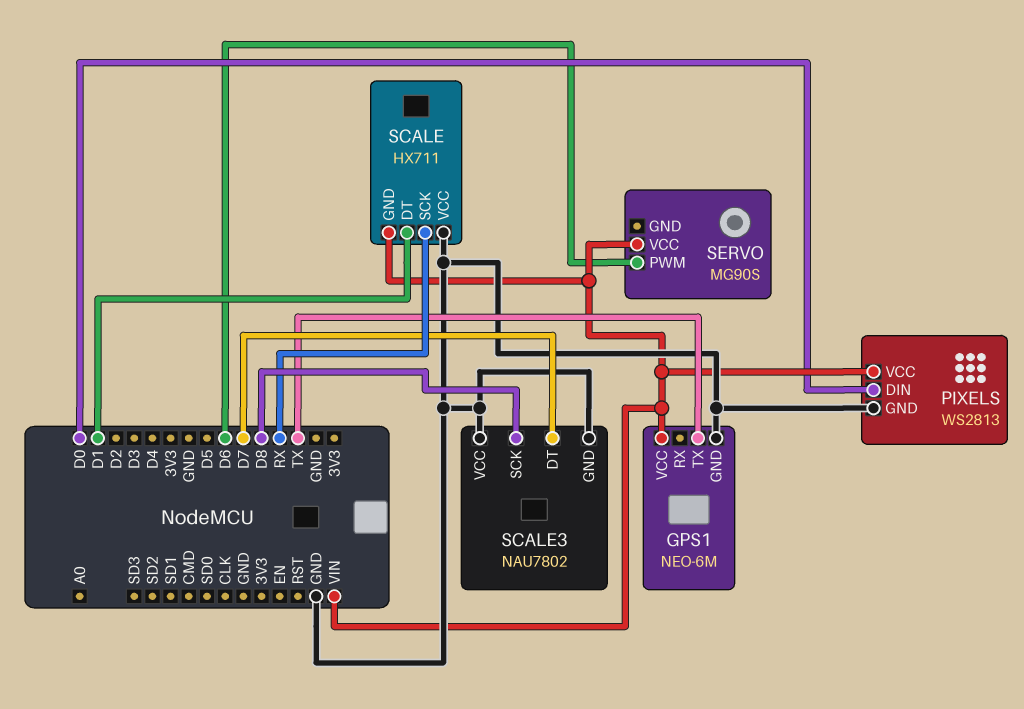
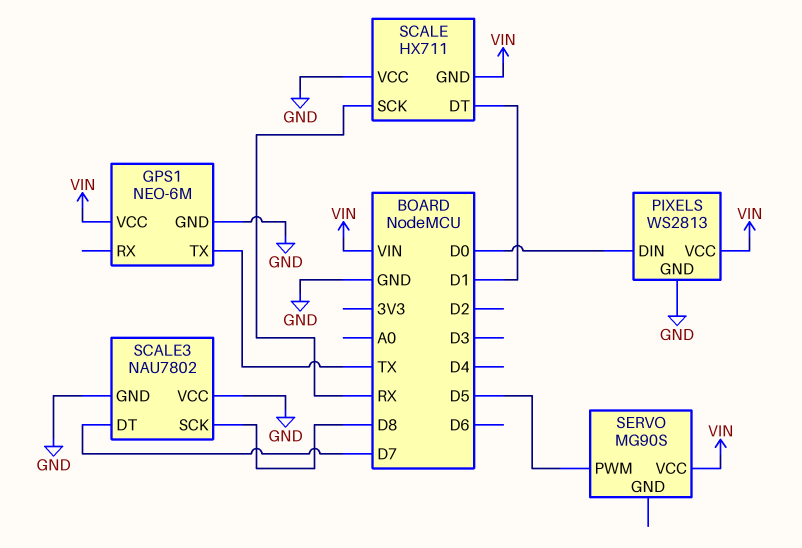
SERVO pin PWM: D6 -> D5

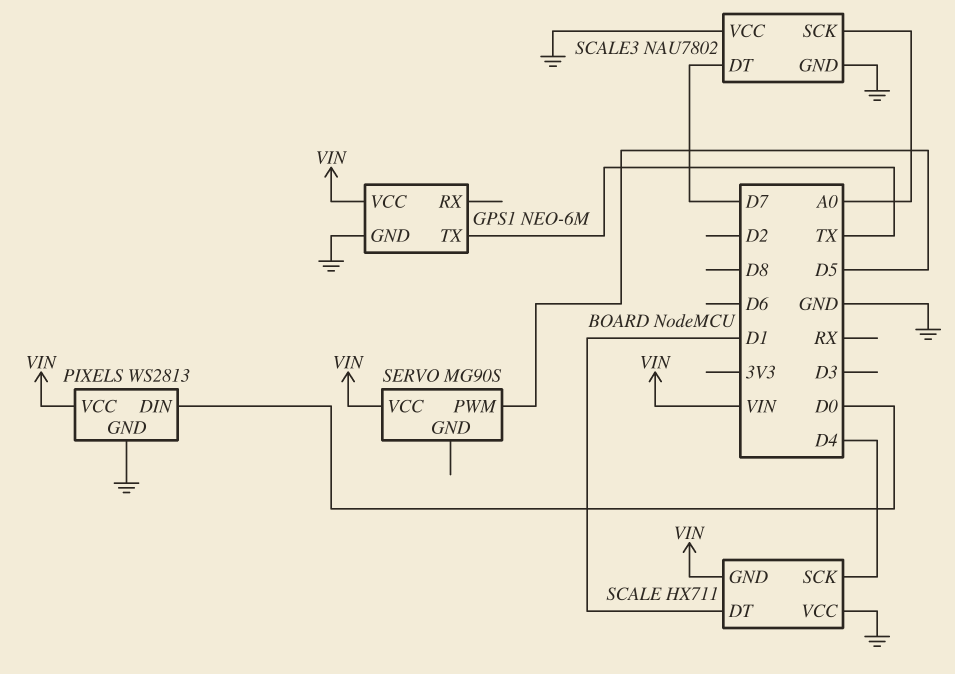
SCALE pin SCK: RX -> D4
SCALE3 pin SCK: D8 -> A0

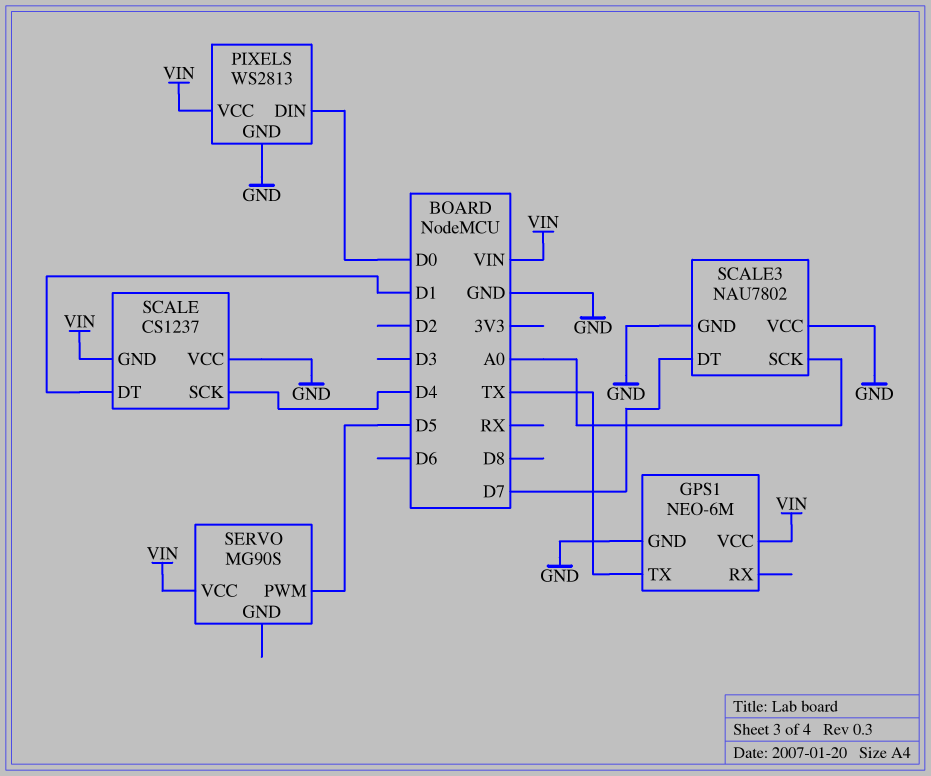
SCALE: HX711 -> CS1237

